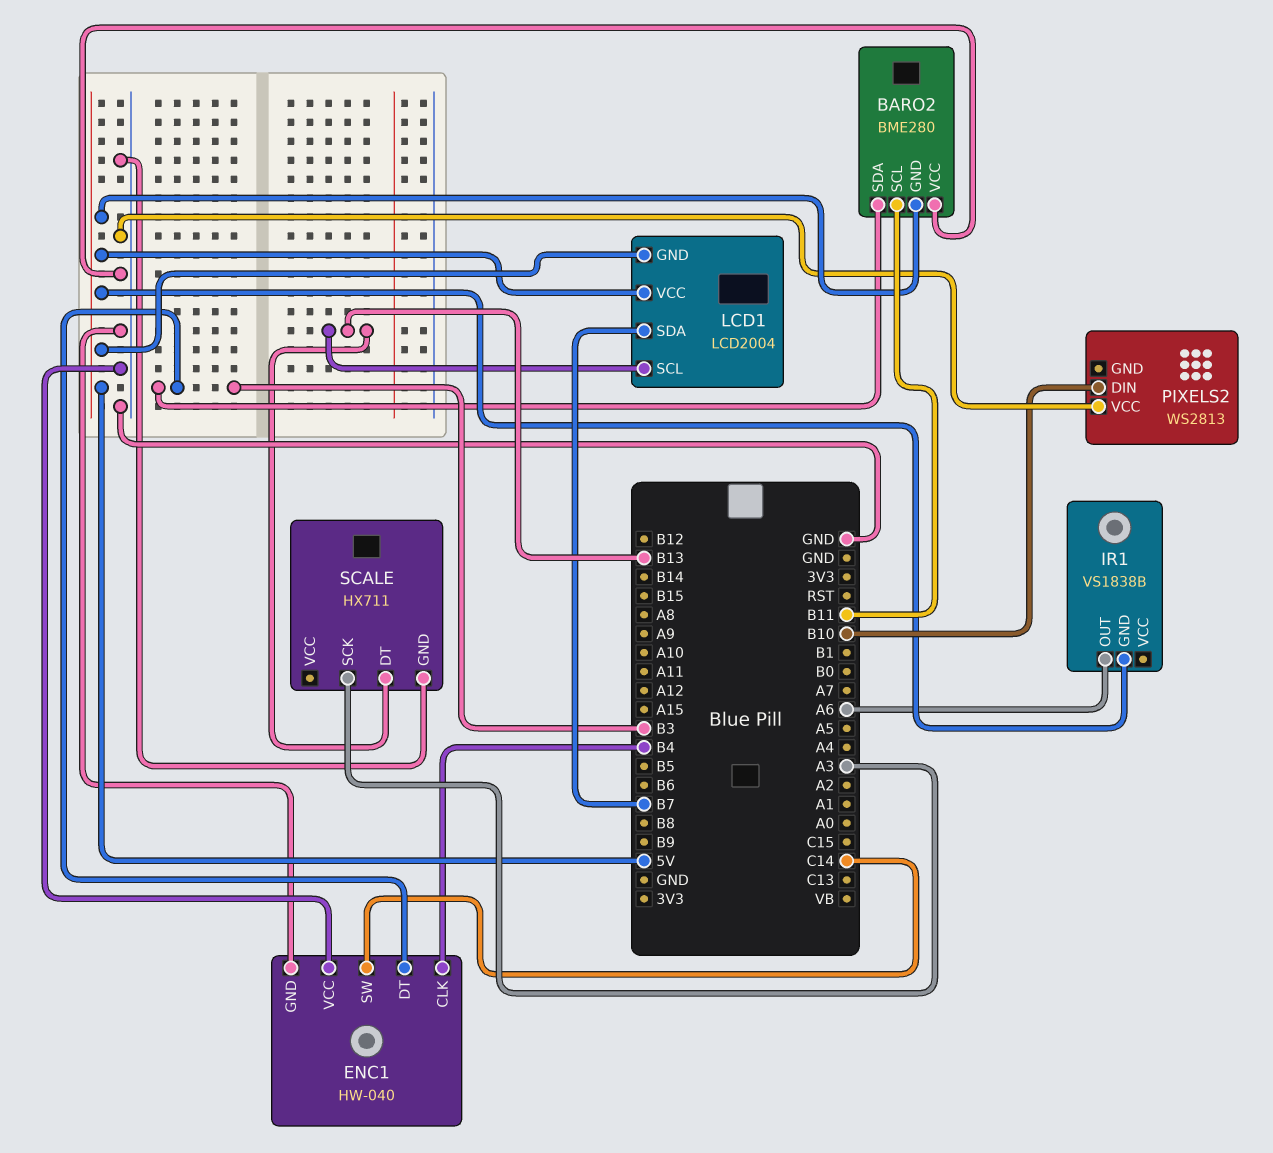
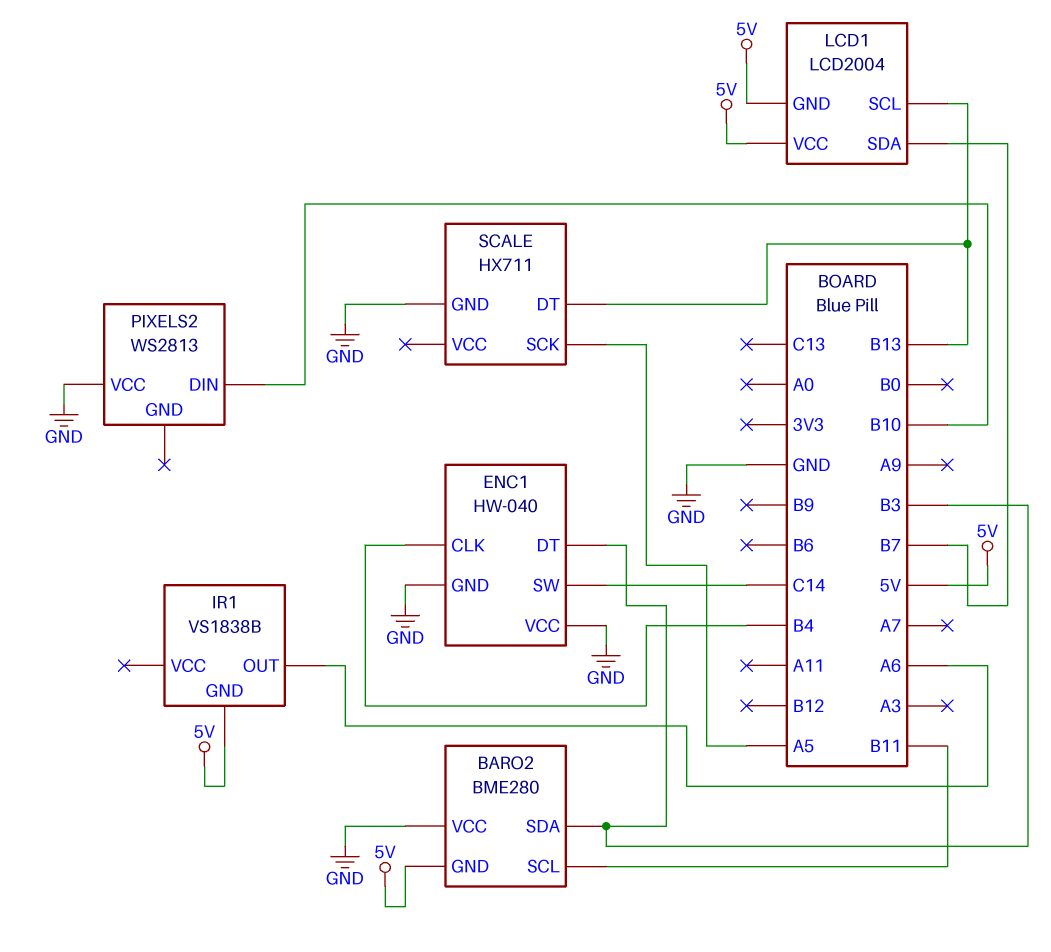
SCALE pin SCK: A3 -> A5

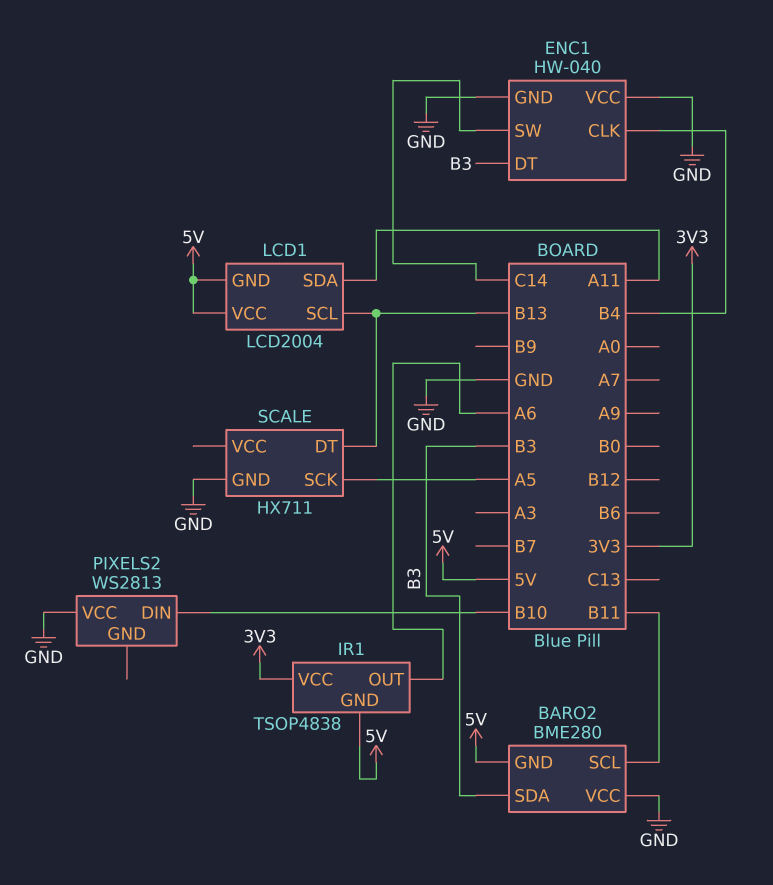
IR1: VS1838B -> TSOP4838
IR1 pin VCC: none -> 3V3
LCD1 pin SDA: B7 -> A11

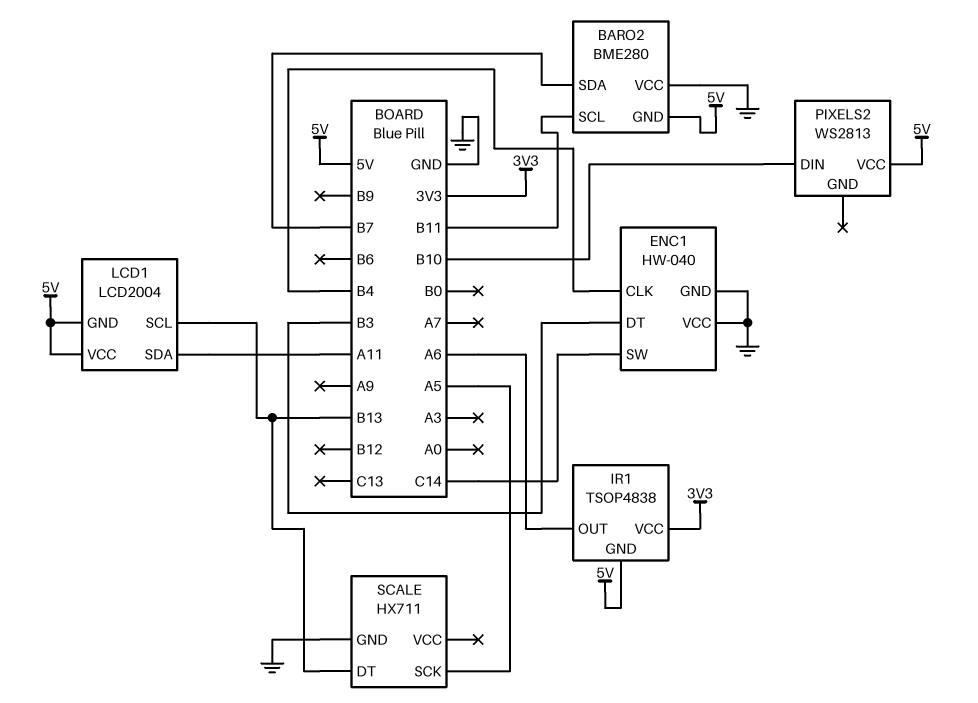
BARO2 pin SDA: B3 -> B7
PIXELS2 pin VCC: GND -> 5V

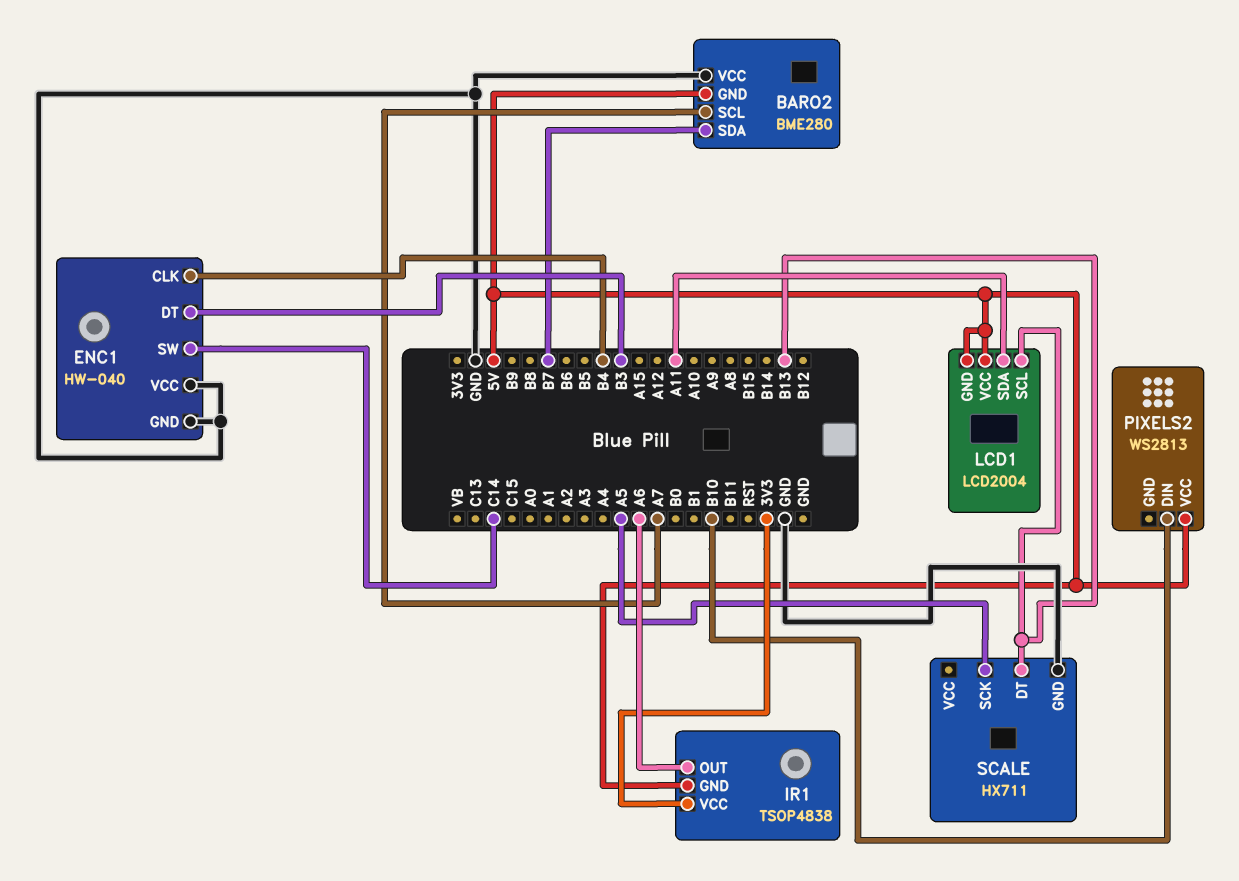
BARO2 pin SCL: B11 -> A7

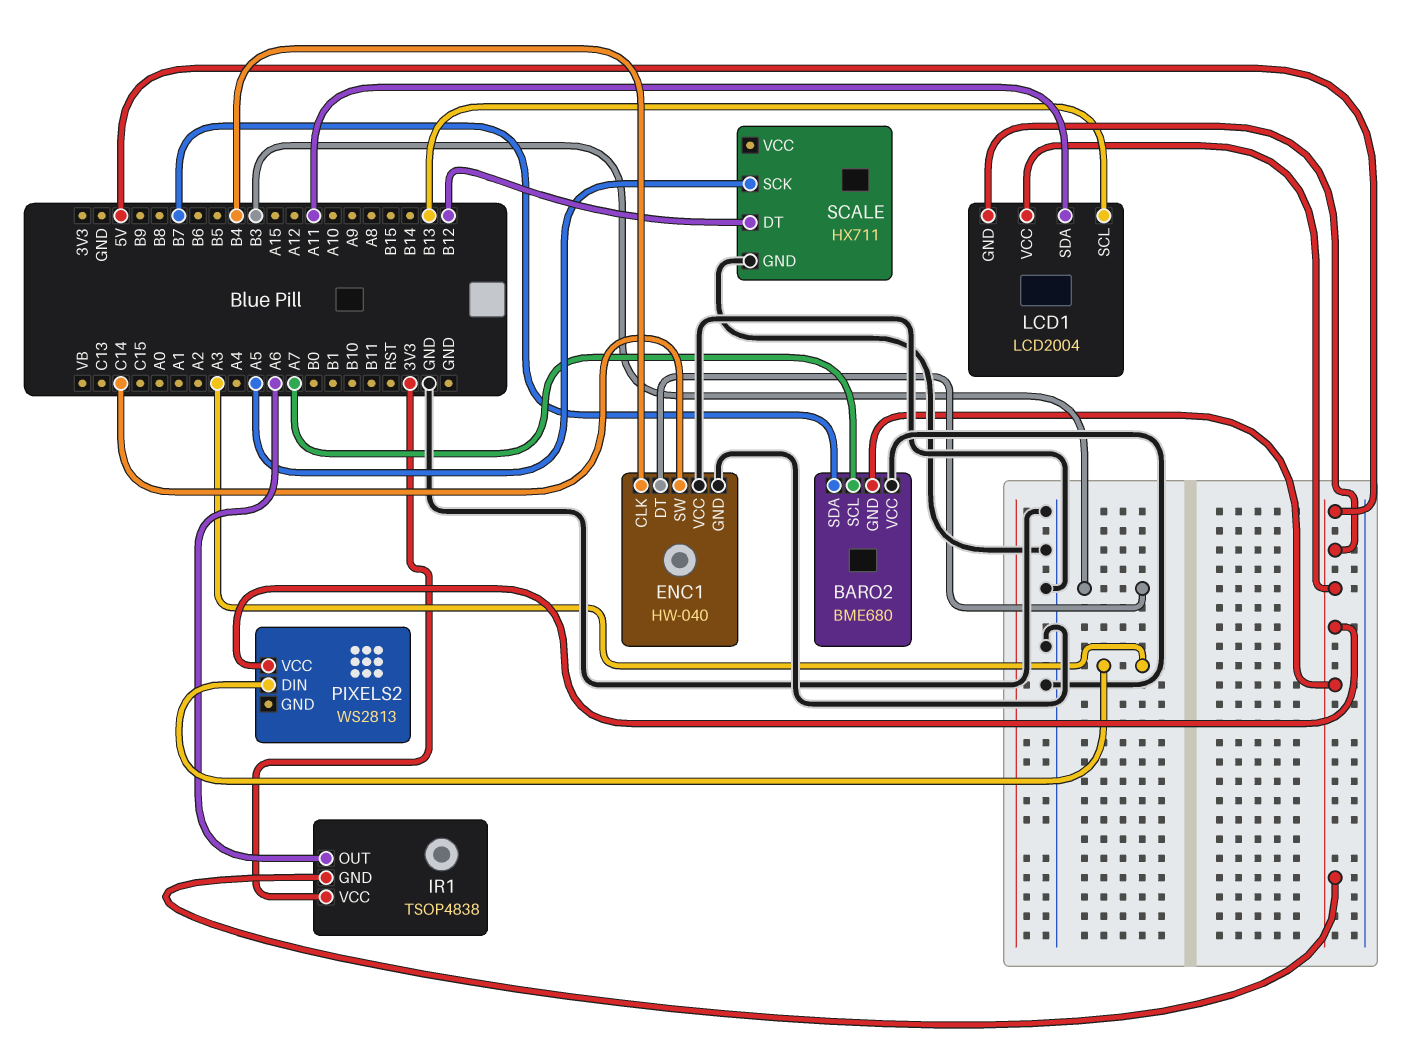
BARO2: BME280 -> BME680
PIXELS2 pin DIN: B10 -> A3
SCALE pin DT: B13 -> B12

